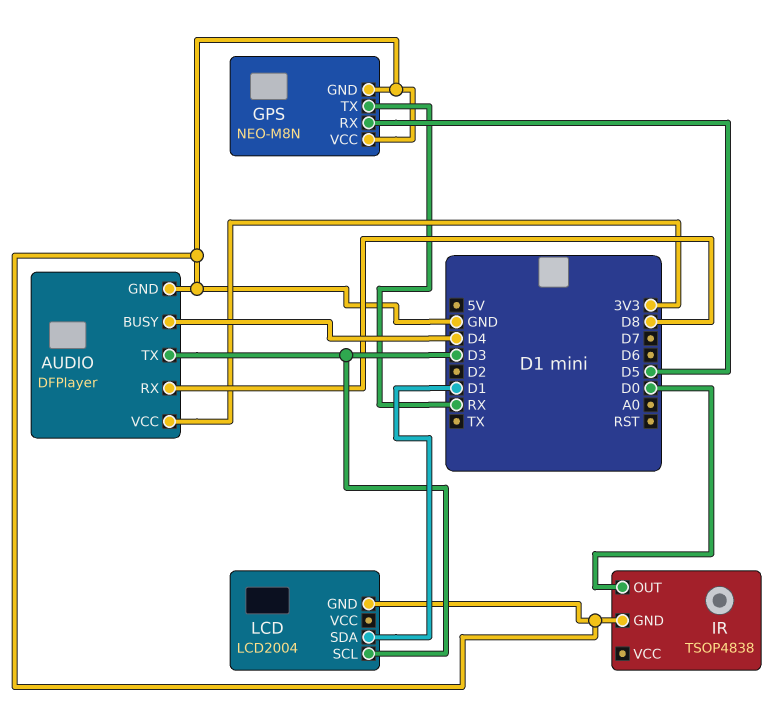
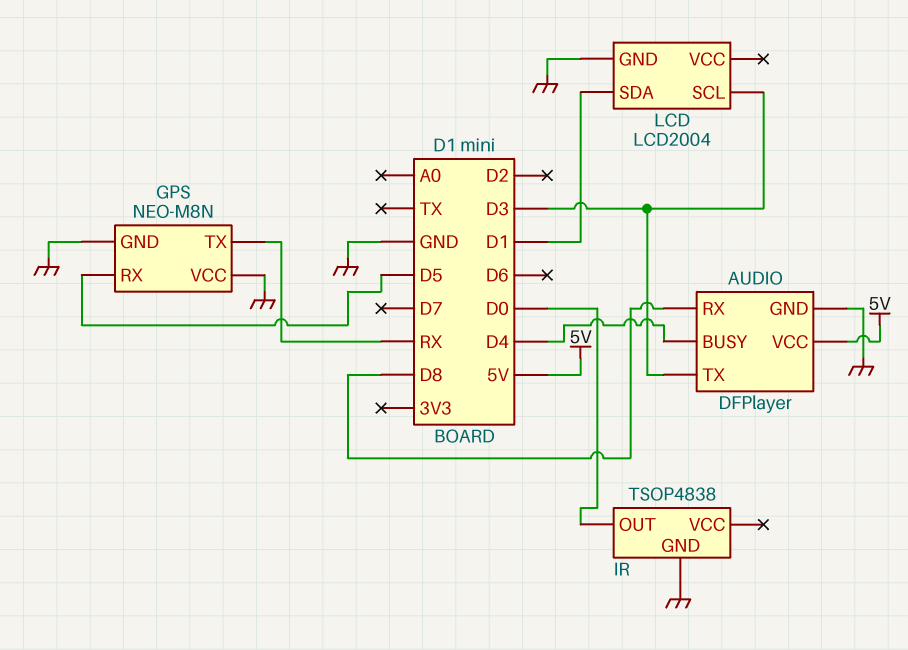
AUDIO pin VCC: 3V3 -> 5V

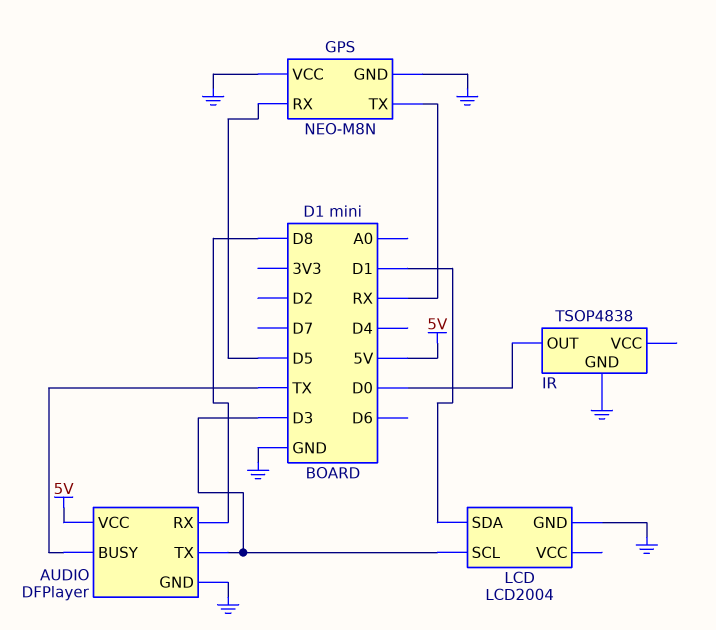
AUDIO pin BUSY: D4 -> TX

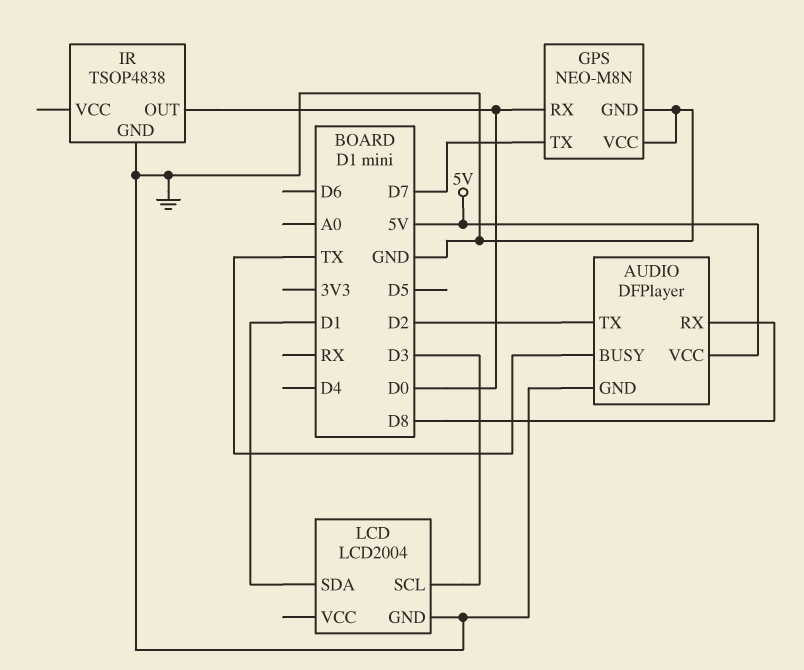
AUDIO pin TX: D3 -> D2
GPS pin RX: D5 -> D0
GPS pin TX: RX -> D7

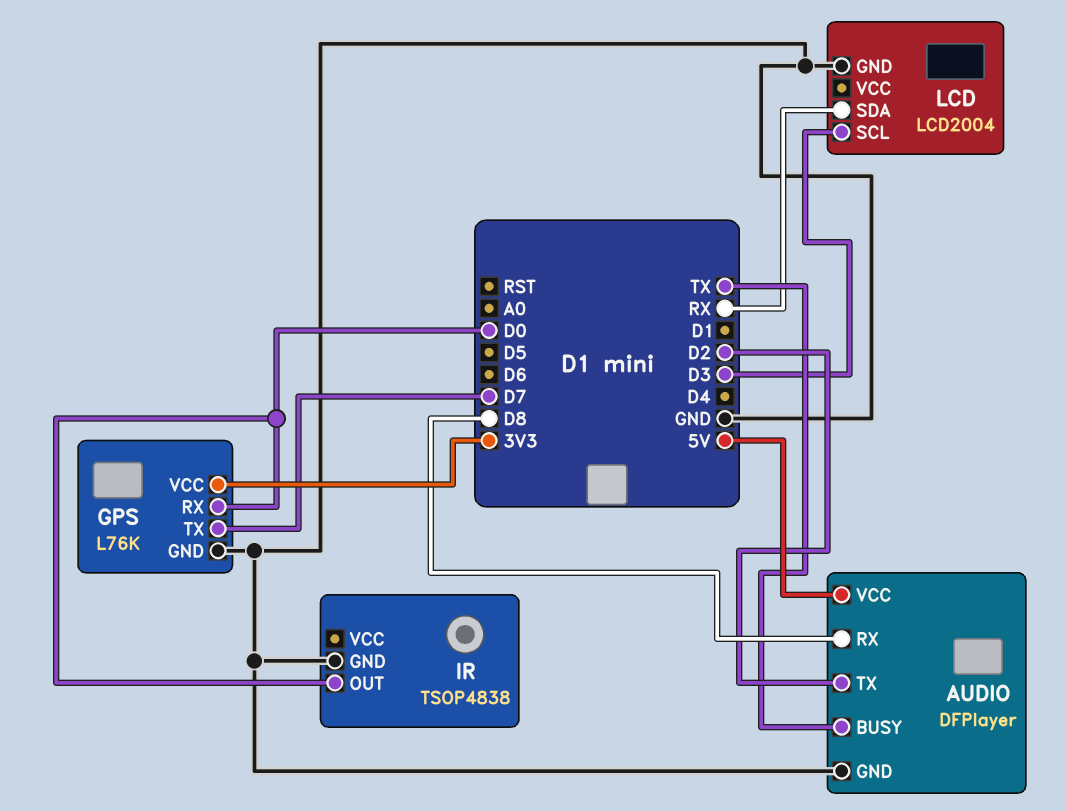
GPS: NEO-M8N -> L76K
GPS pin VCC: GND -> 3V3
LCD pin SDA: D1 -> RX

